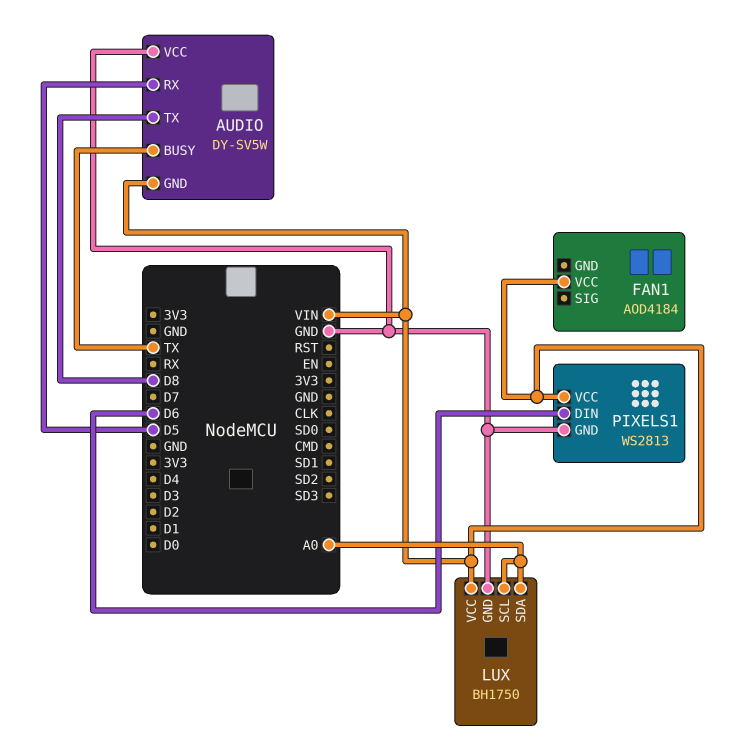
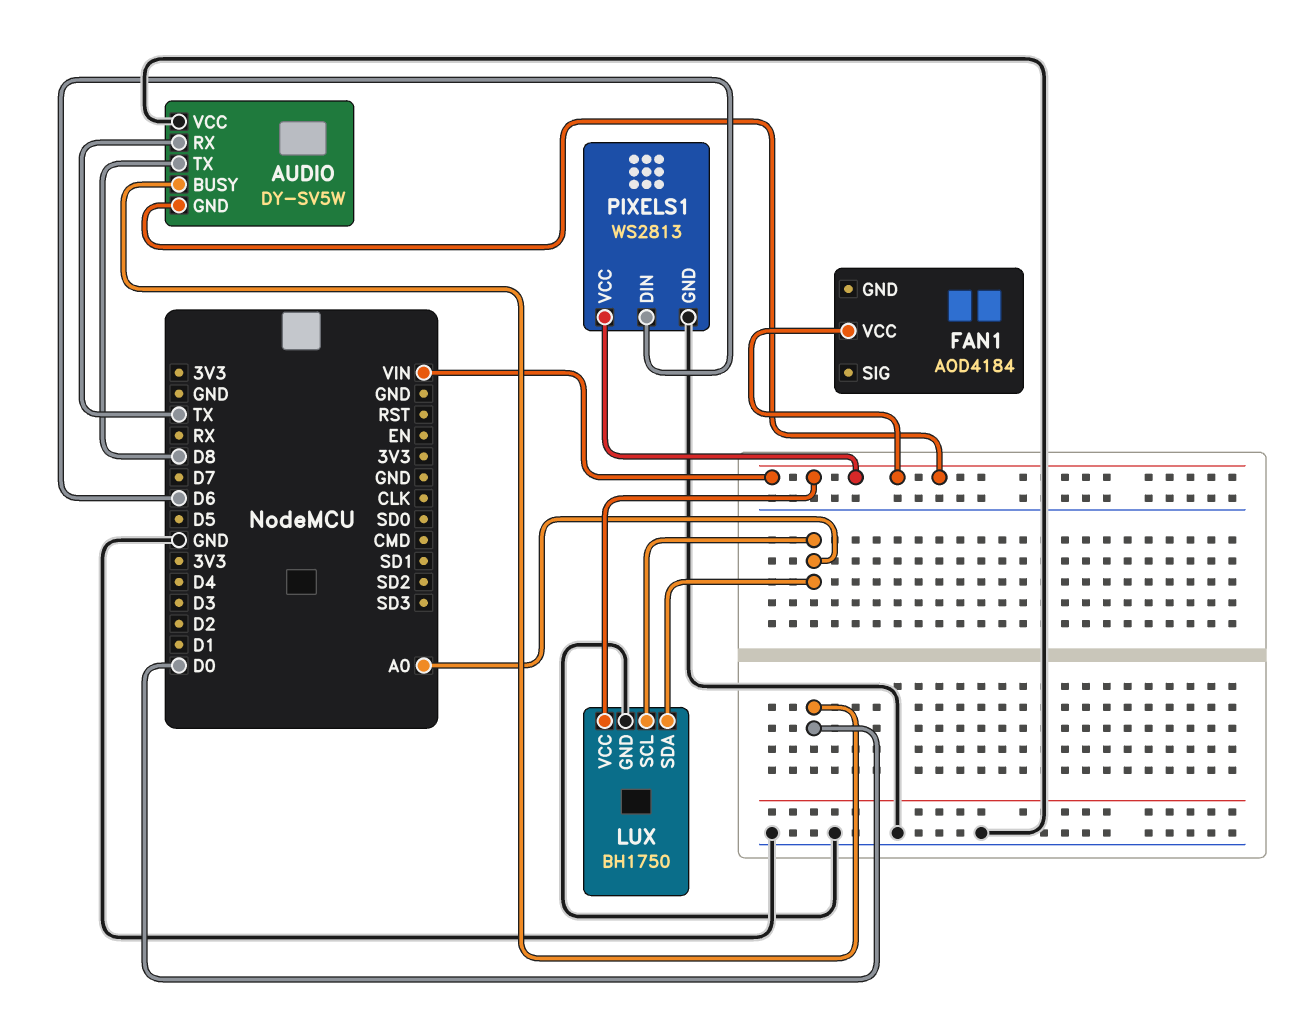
AUDIO pin BUSY: TX -> D0
AUDIO pin RX: D5 -> TX

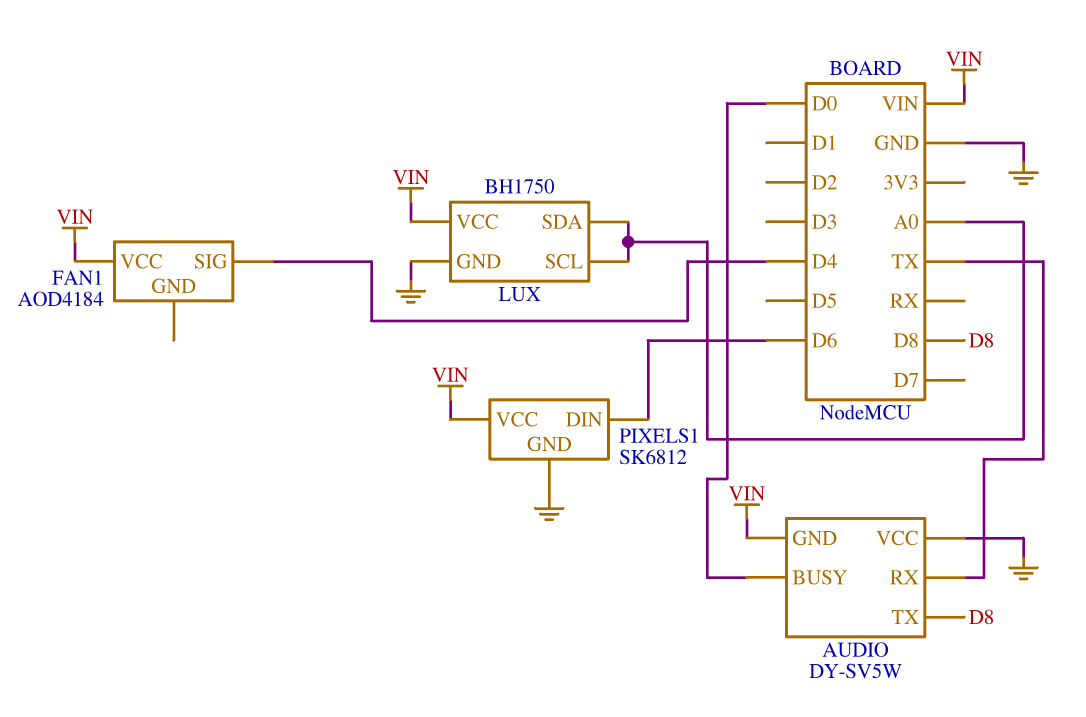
FAN1 pin SIG: none -> D4
PIXELS1: WS2813 -> SK6812

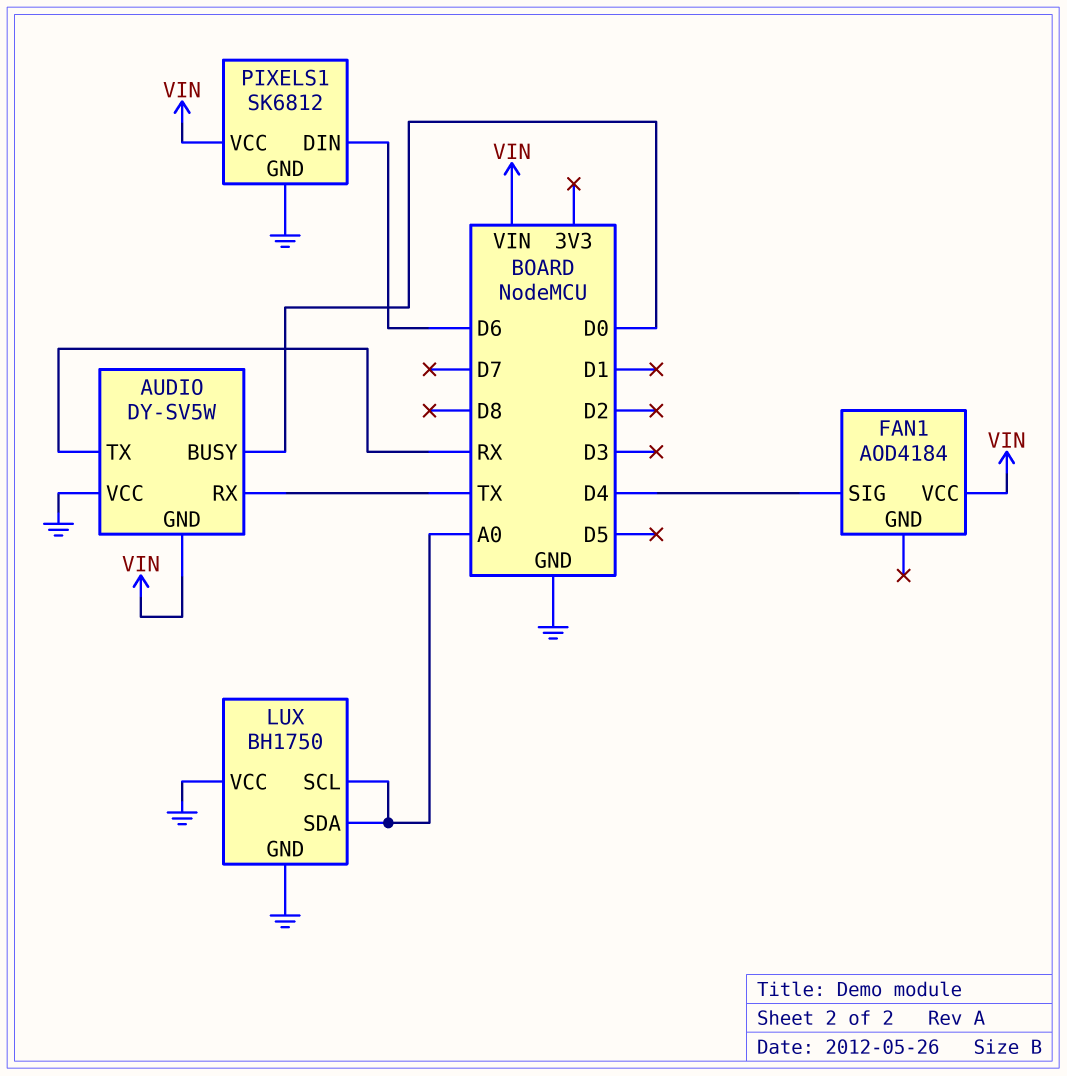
AUDIO pin TX: D8 -> RX
LUX pin VCC: VIN -> GND

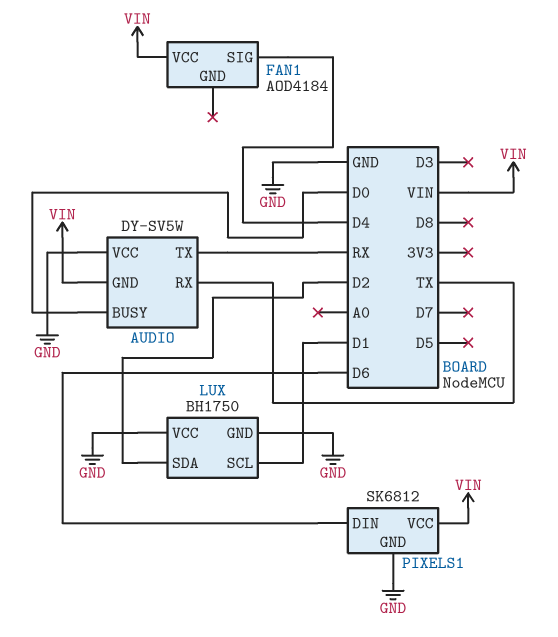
LUX pin SCL: A0 -> D1
LUX pin SDA: A0 -> D2

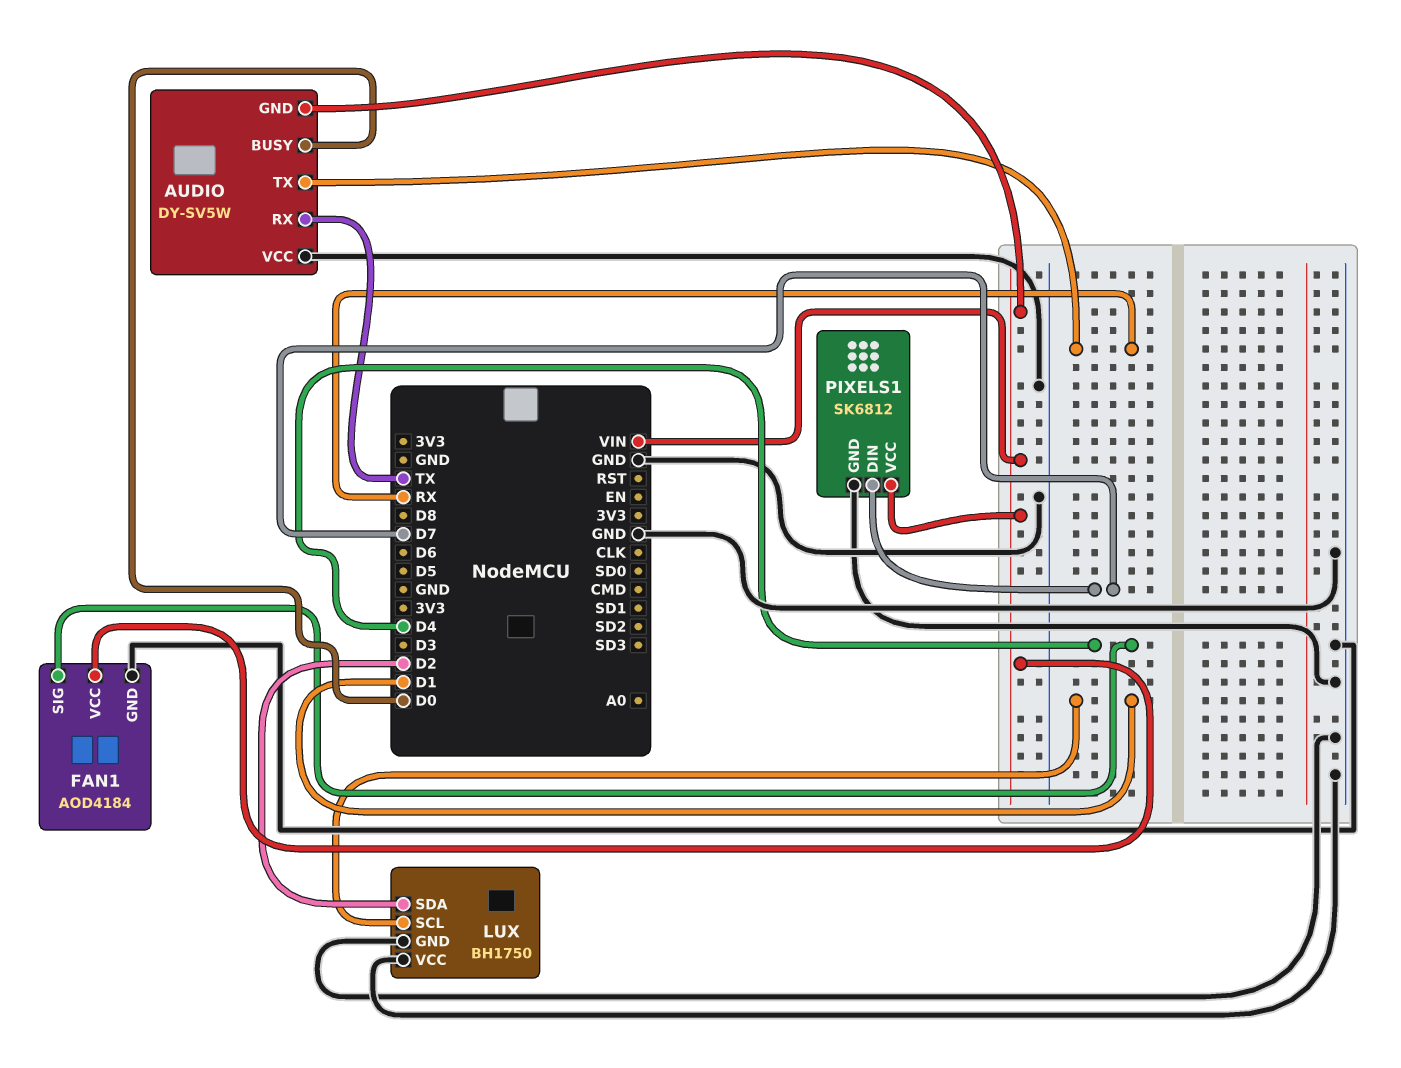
FAN1 pin GND: none -> GND
PIXELS1 pin DIN: D6 -> D7

